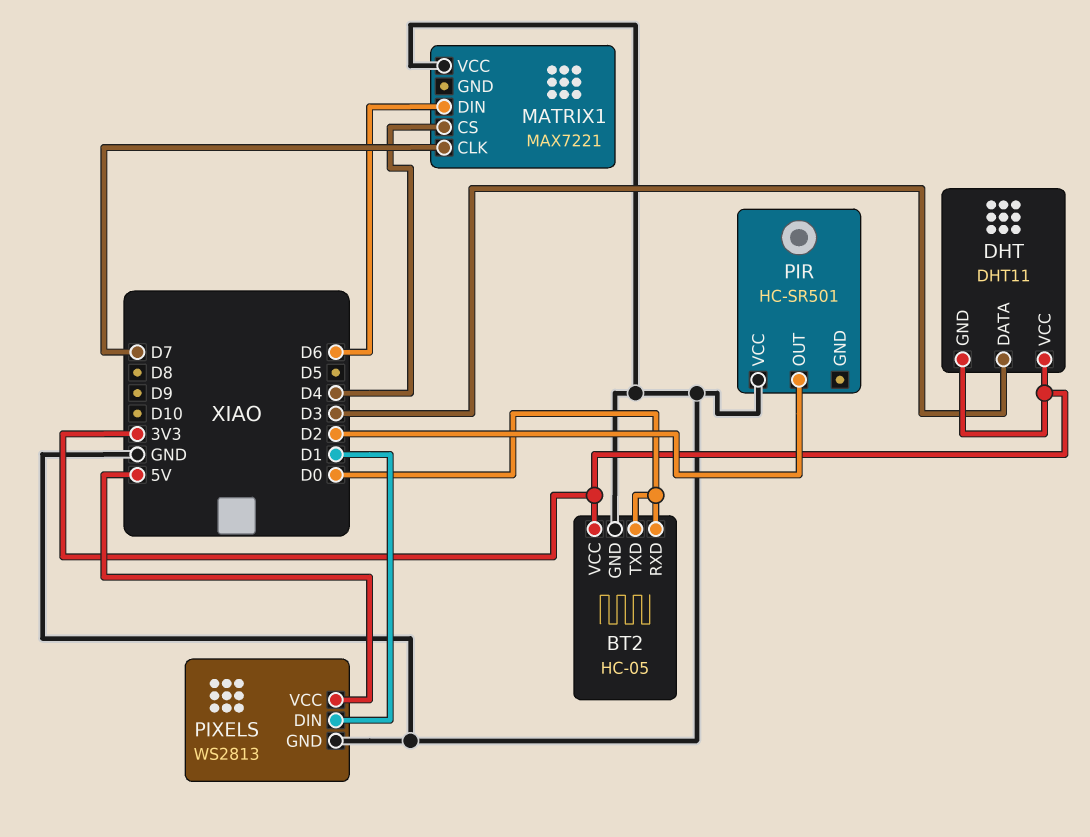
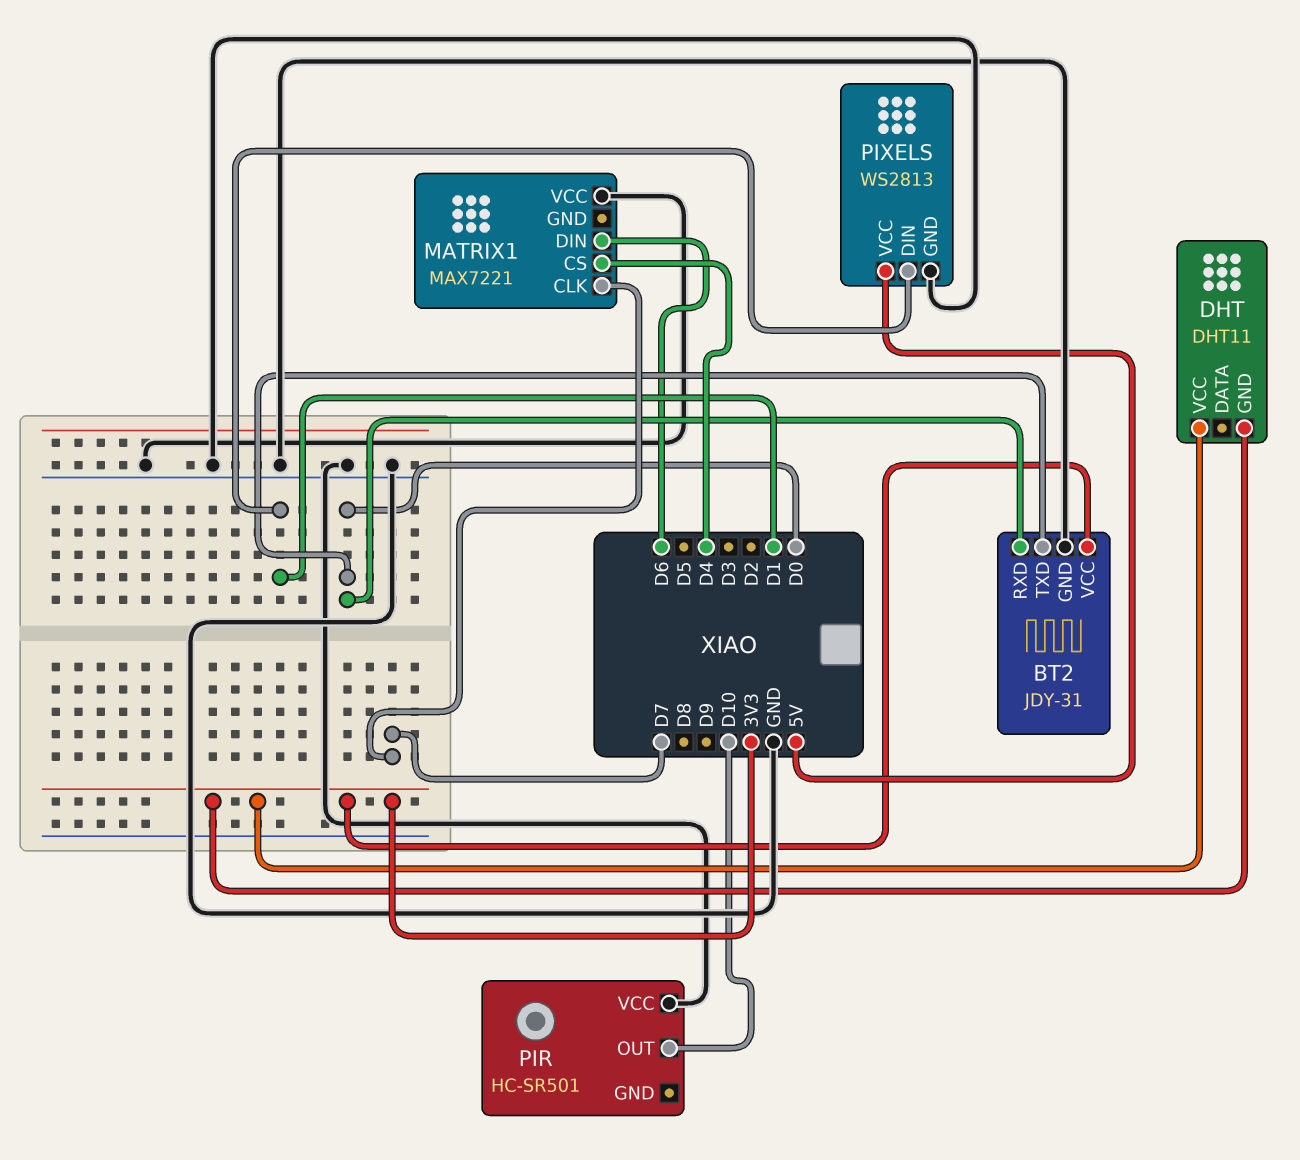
BT2: HC-05 -> JDY-31
DHT pin DATA: D3 -> none
PIR pin OUT: D2 -> D10

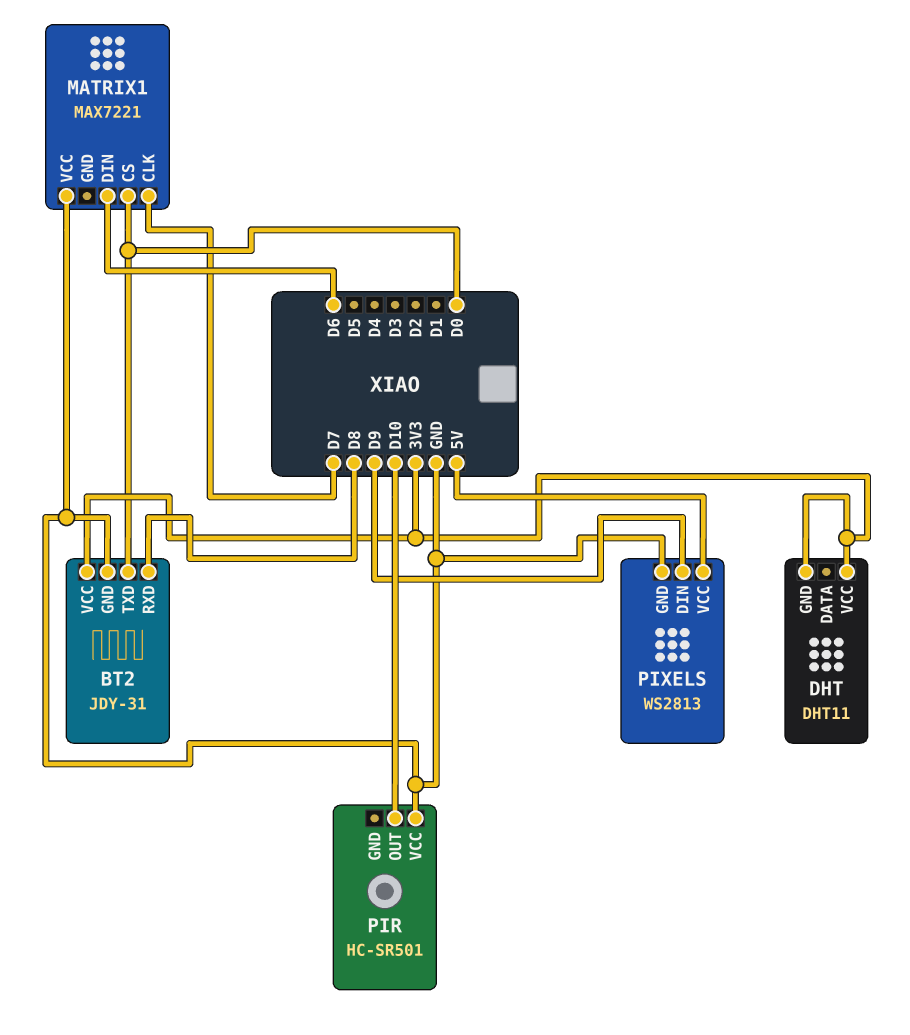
BT2 pin RXD: D0 -> D8
MATRIX1 pin CS: D4 -> D0
PIXELS pin DIN: D1 -> D9

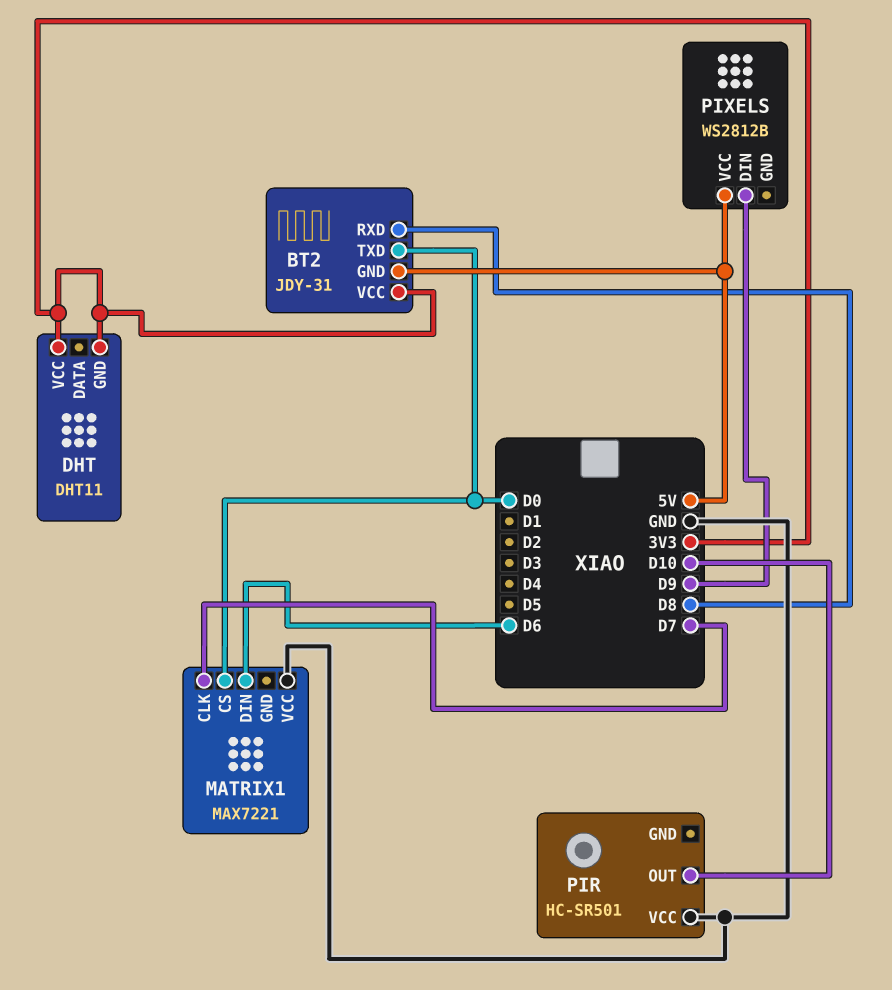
BT2 pin GND: GND -> 5V
PIXELS: WS2813 -> WS2812B
PIXELS pin GND: GND -> none

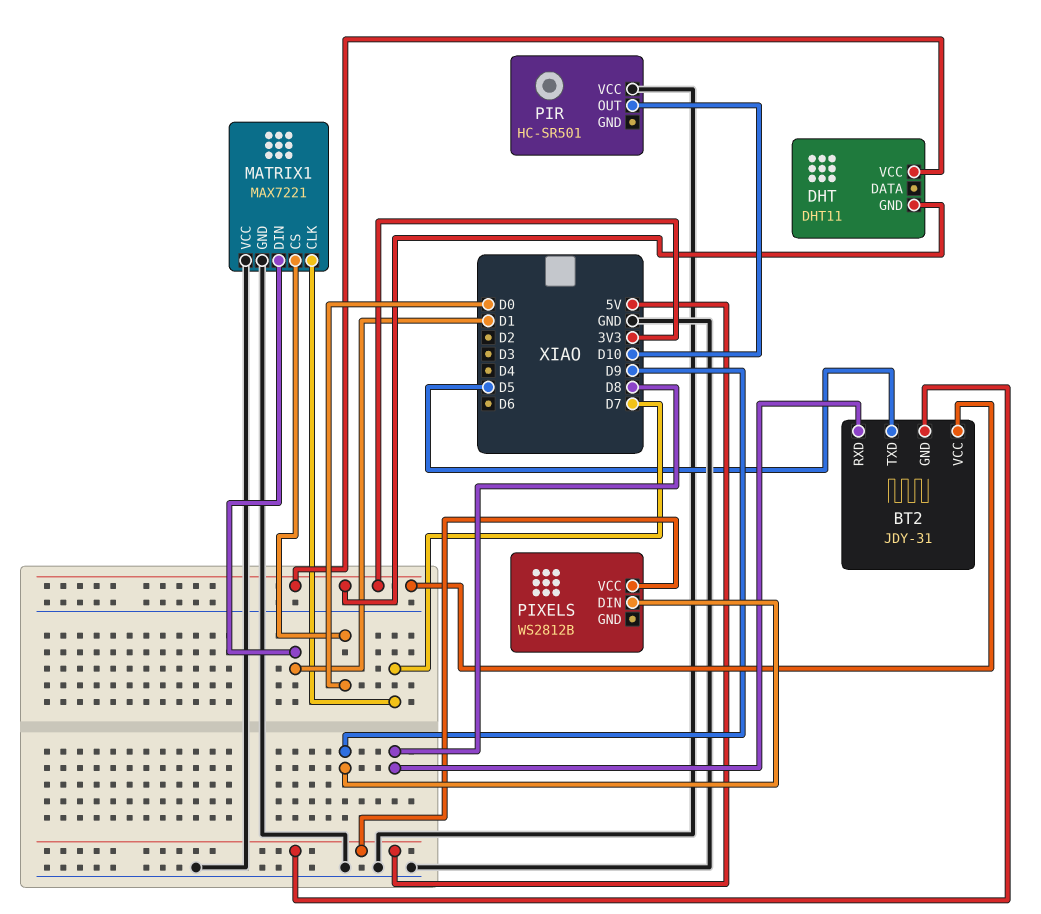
BT2 pin TXD: D0 -> D5
MATRIX1 pin DIN: D6 -> D1
MATRIX1 pin GND: none -> GND

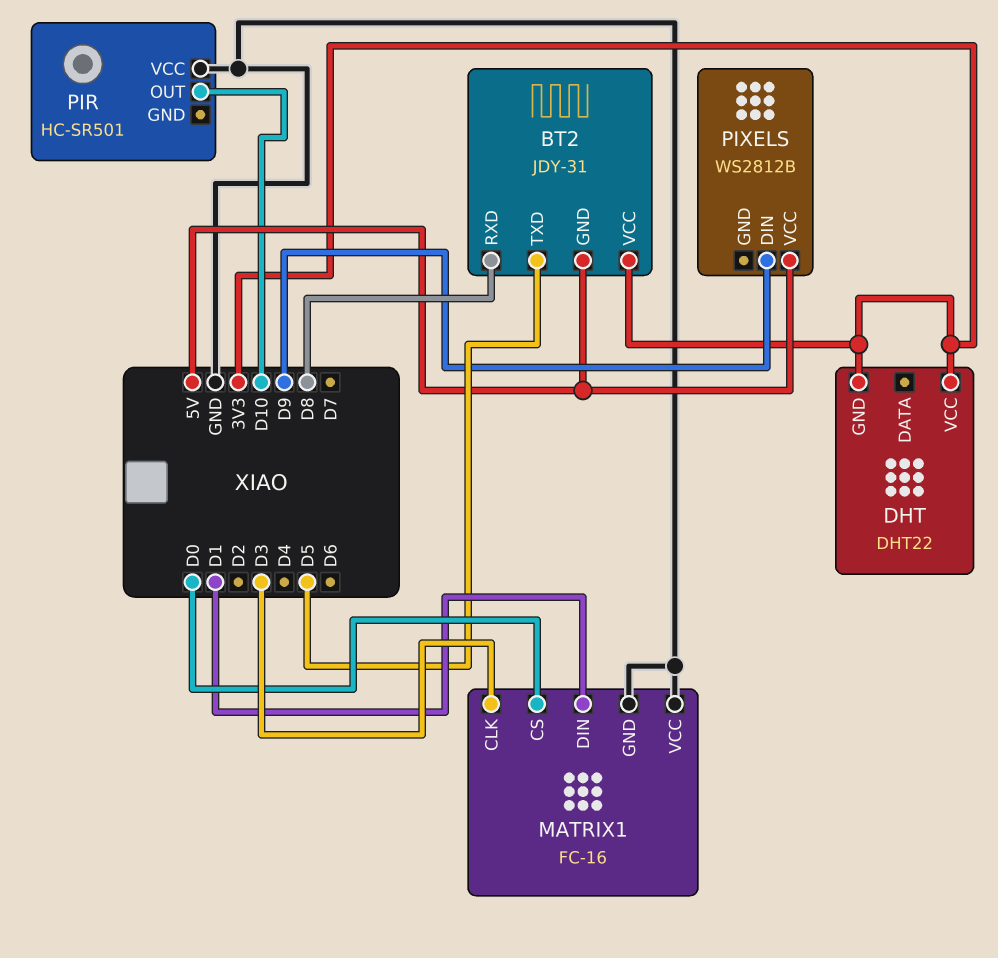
DHT: DHT11 -> DHT22
MATRIX1: MAX7221 -> FC-16
MATRIX1 pin CLK: D7 -> D3

